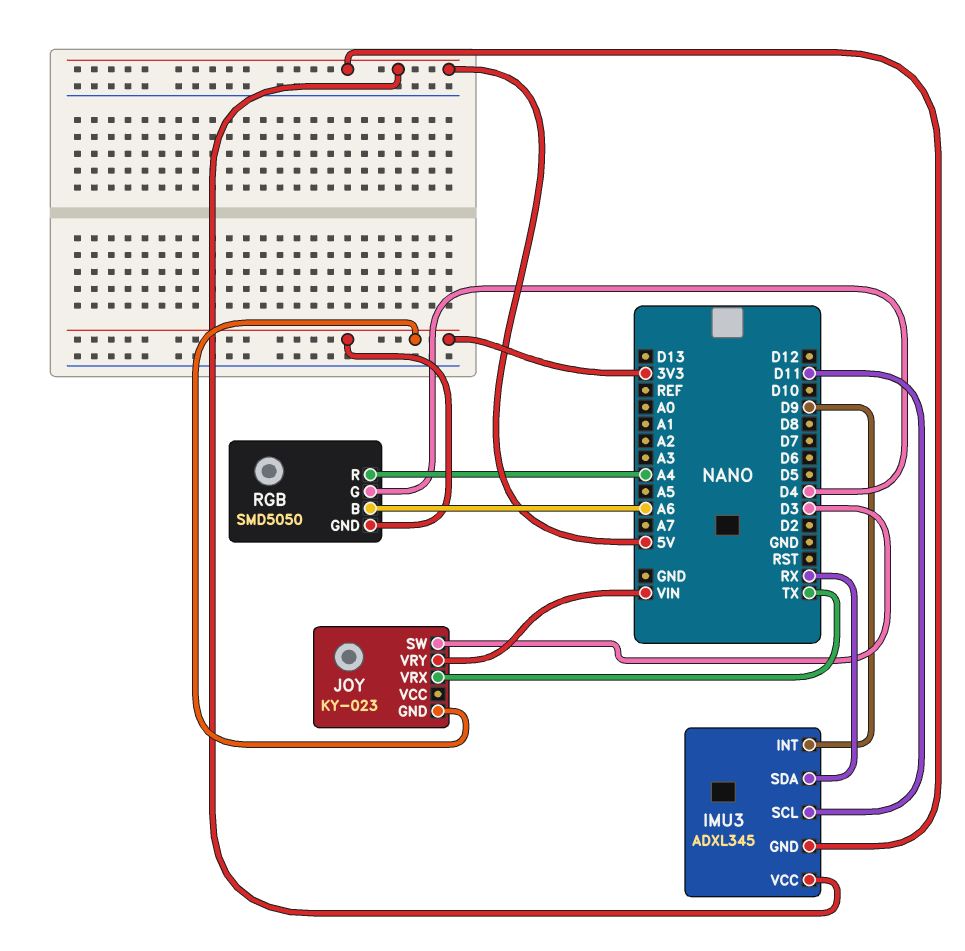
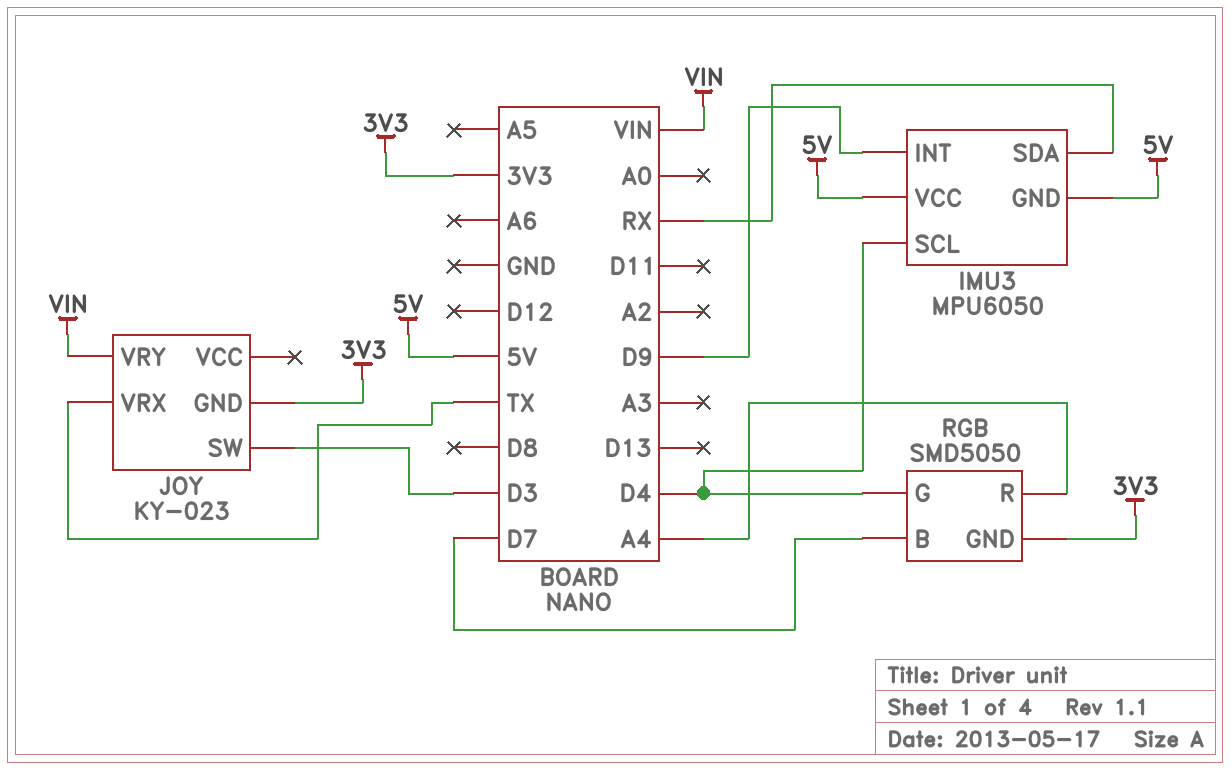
IMU3: ADXL345 -> MPU6050
IMU3 pin SCL: D11 -> D4
RGB pin B: A6 -> D7

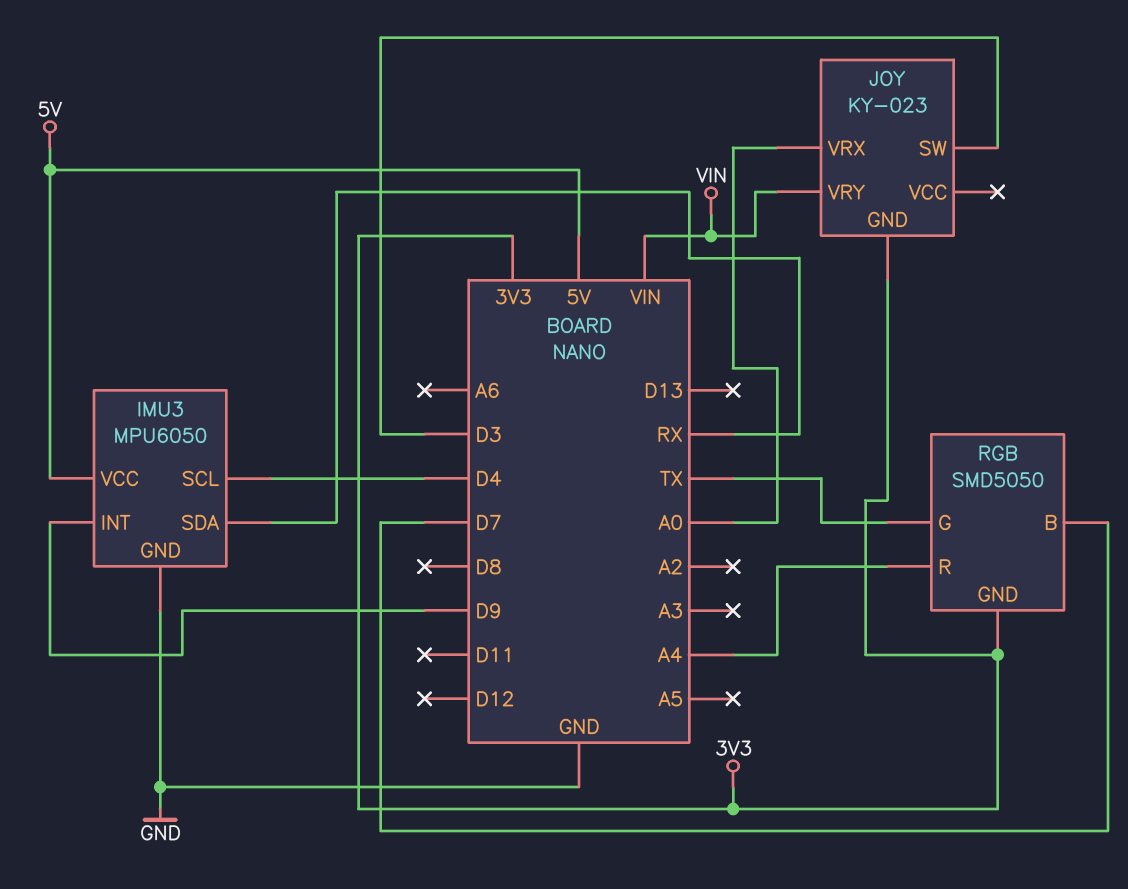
IMU3 pin GND: 5V -> GND
JOY pin VRX: TX -> A0
RGB pin G: D4 -> TX

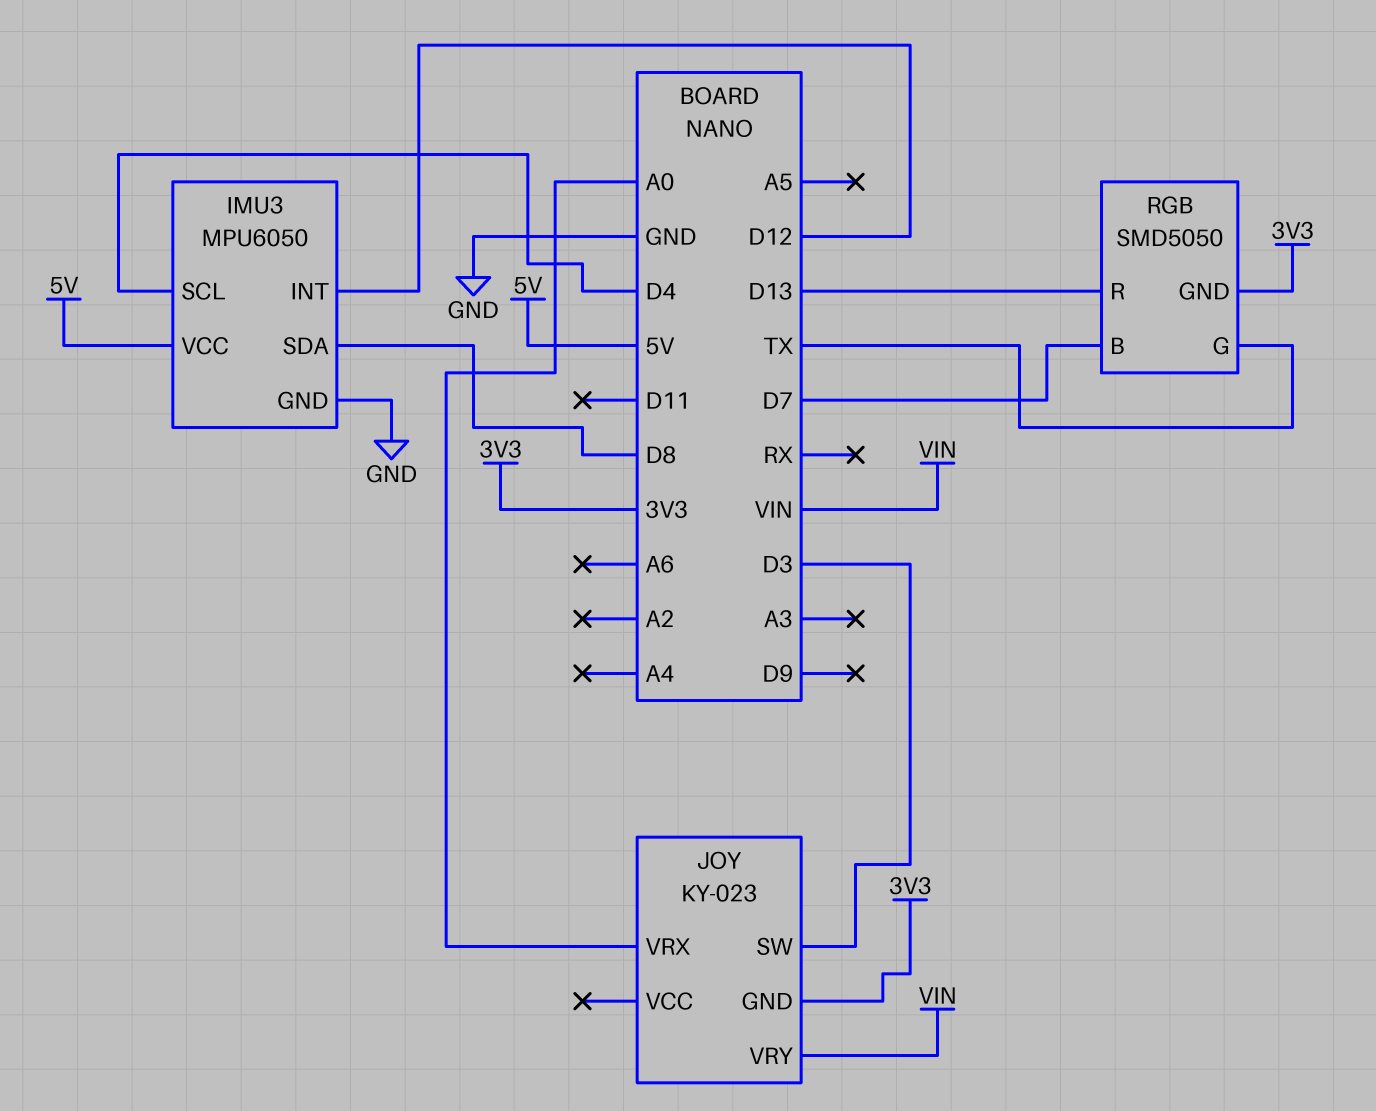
IMU3 pin INT: D9 -> D12
IMU3 pin SDA: RX -> D8
RGB pin R: A4 -> D13

